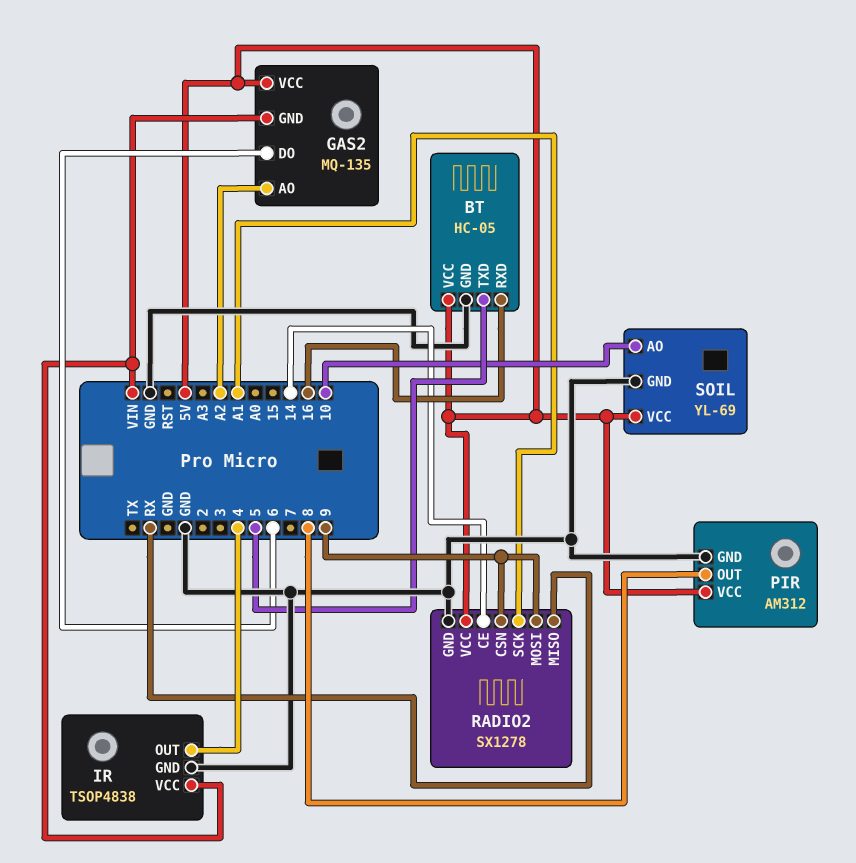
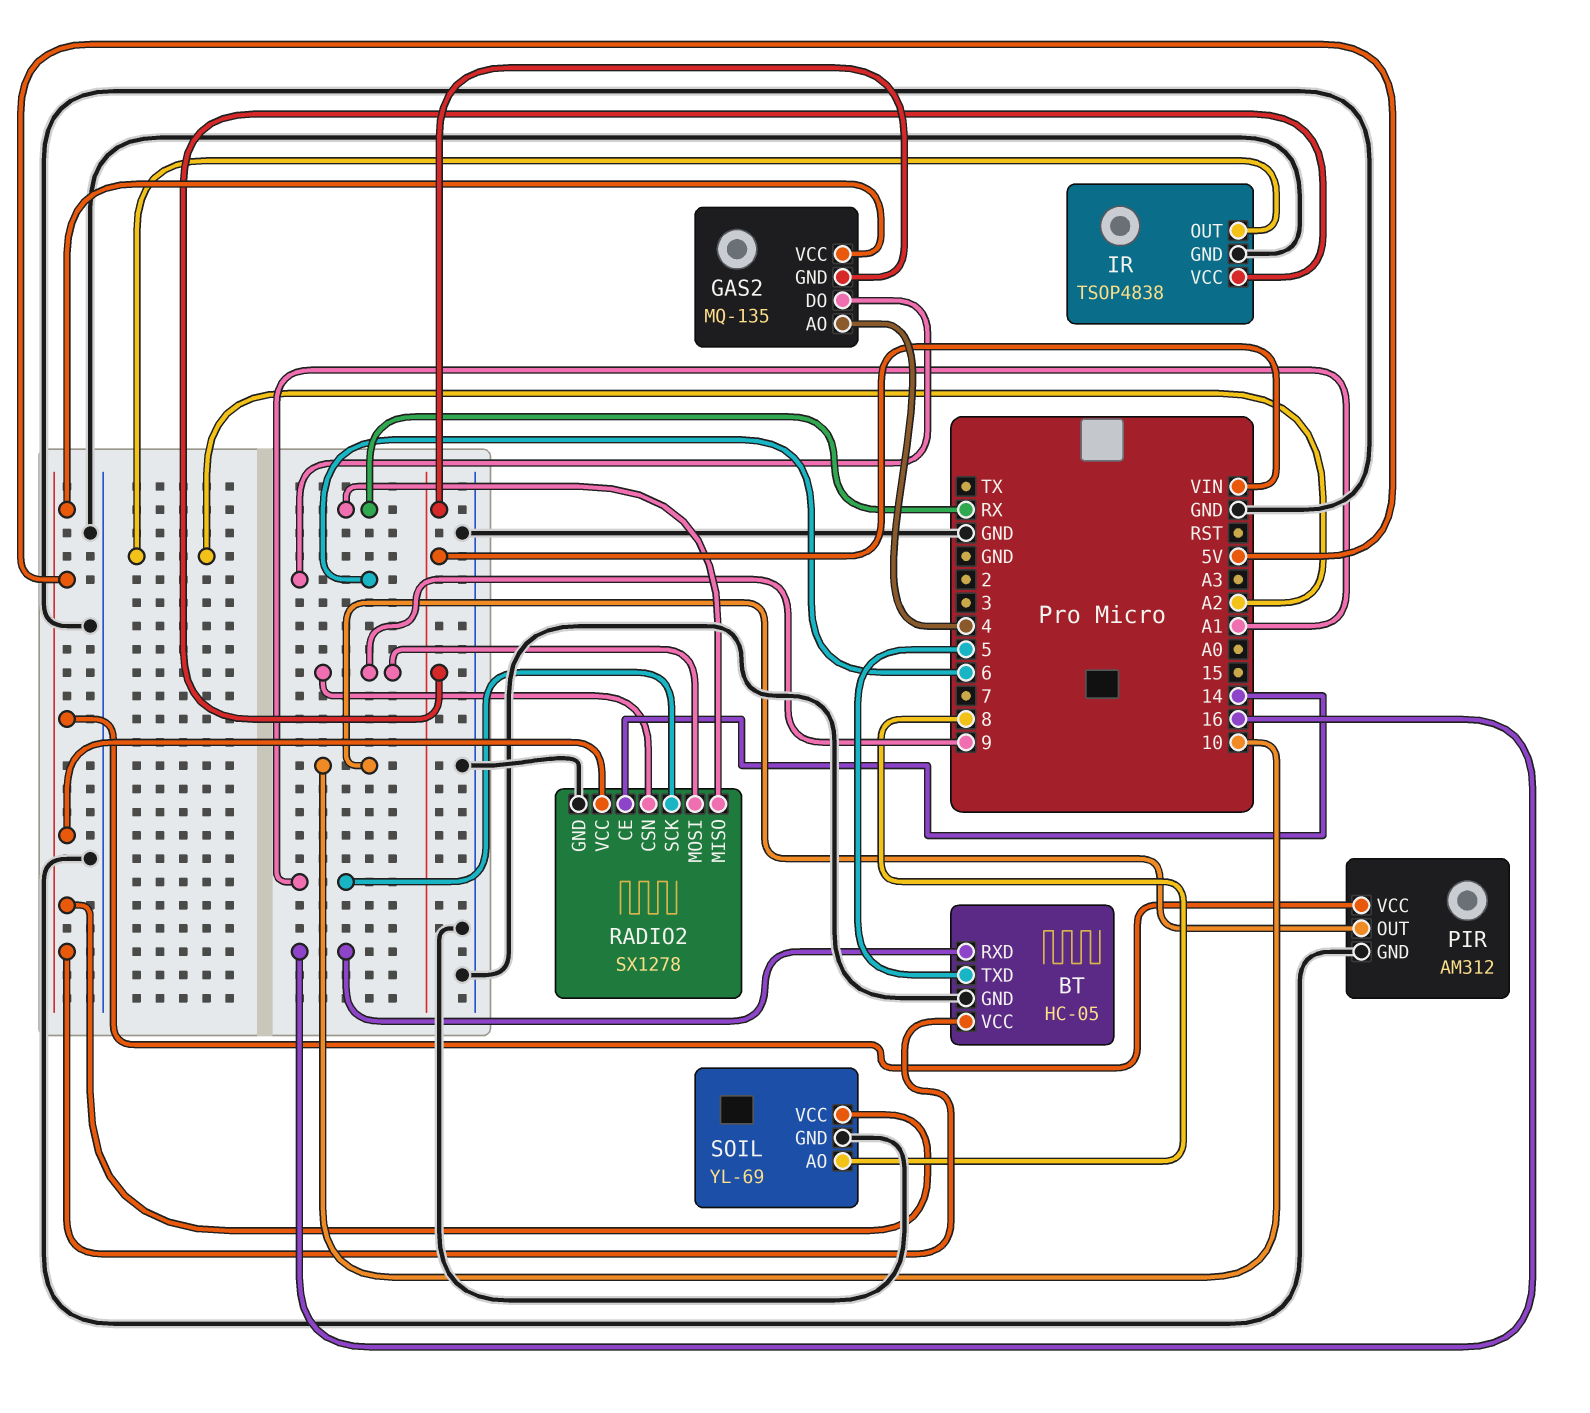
GAS2 pin AO: A2 -> 4
IR pin OUT: 4 -> A2
PIR pin OUT: 8 -> 10
SOIL pin AO: 10 -> 8

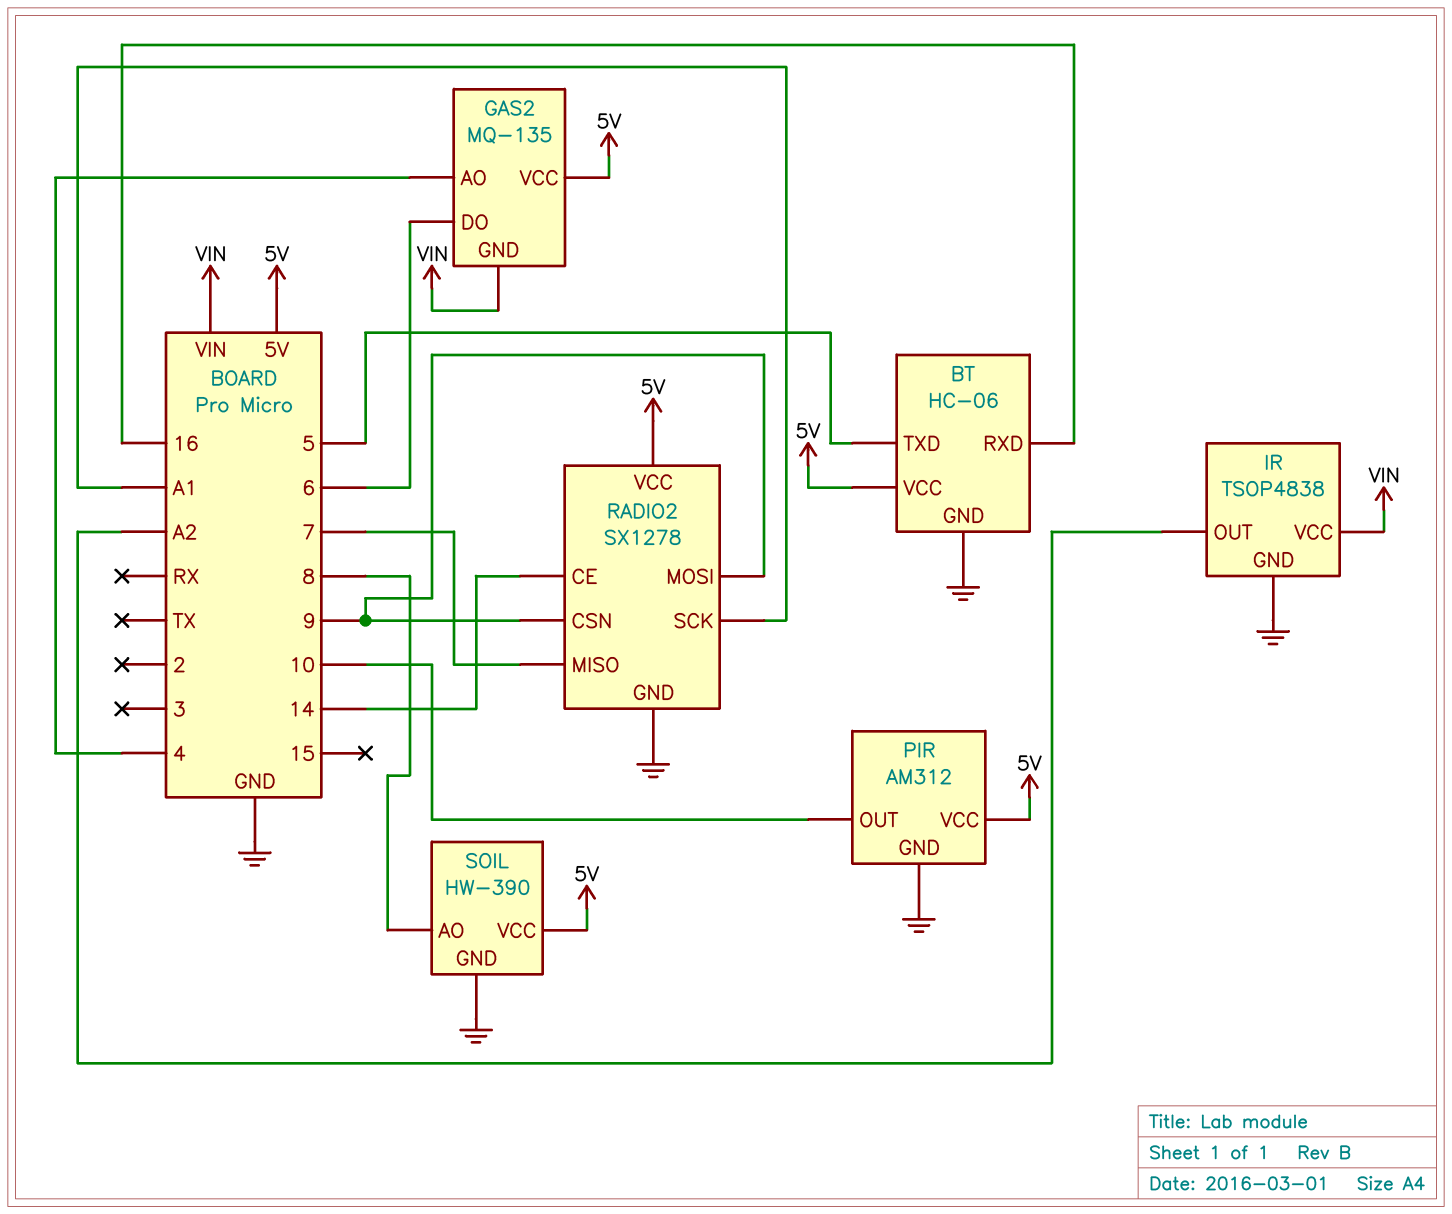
BT: HC-05 -> HC-06
RADIO2 pin MISO: RX -> 7
SOIL: YL-69 -> HW-390

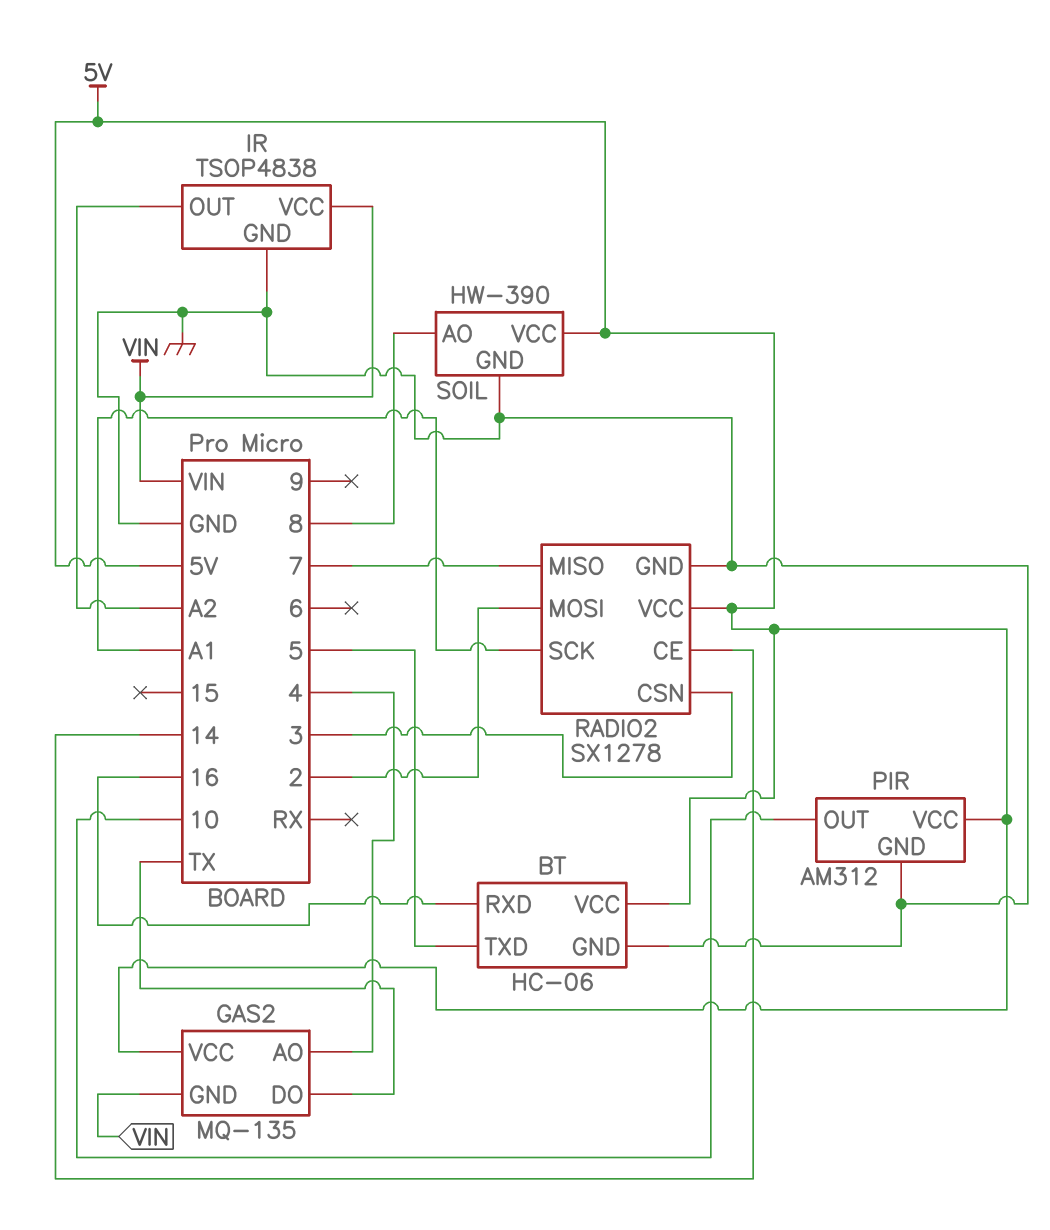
GAS2 pin DO: 6 -> TX
RADIO2 pin CSN: 9 -> 3
RADIO2 pin MOSI: 9 -> 2

